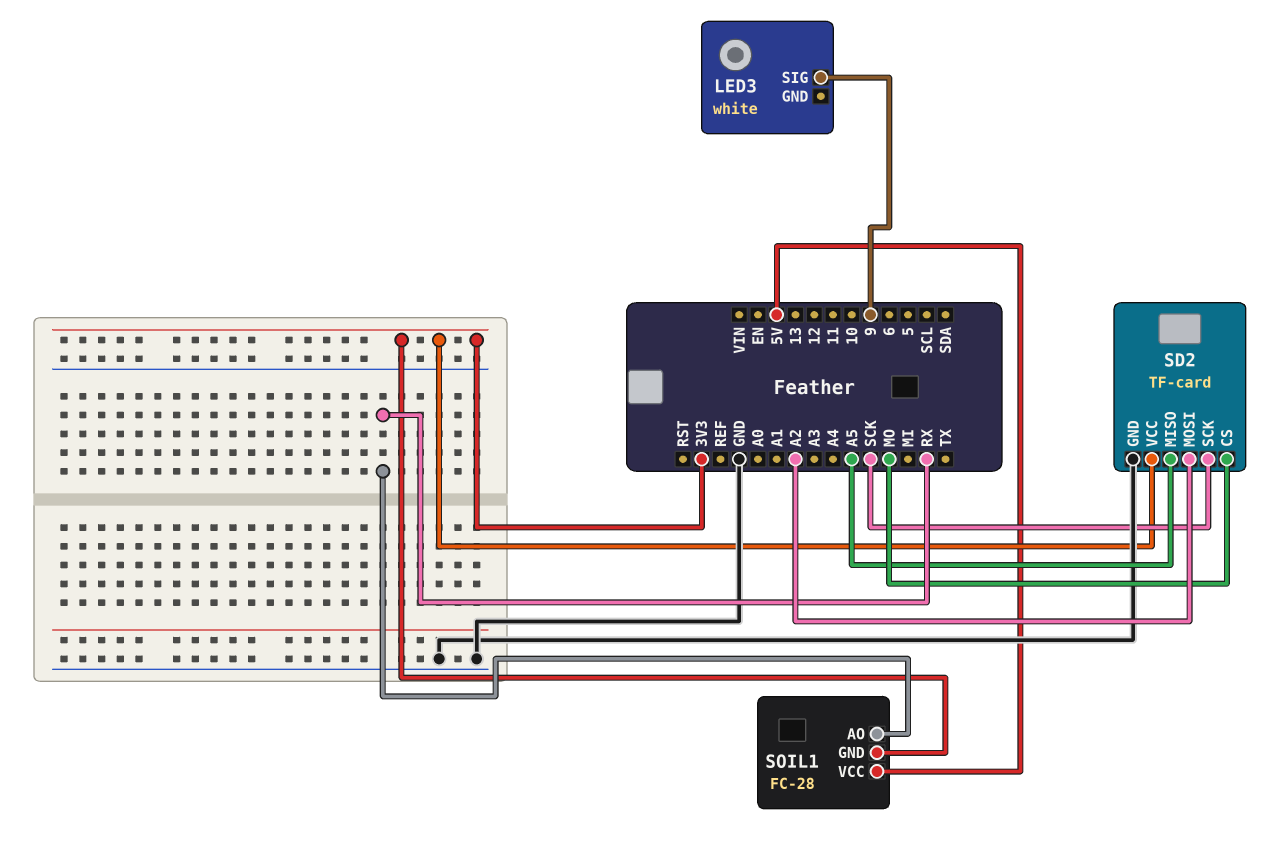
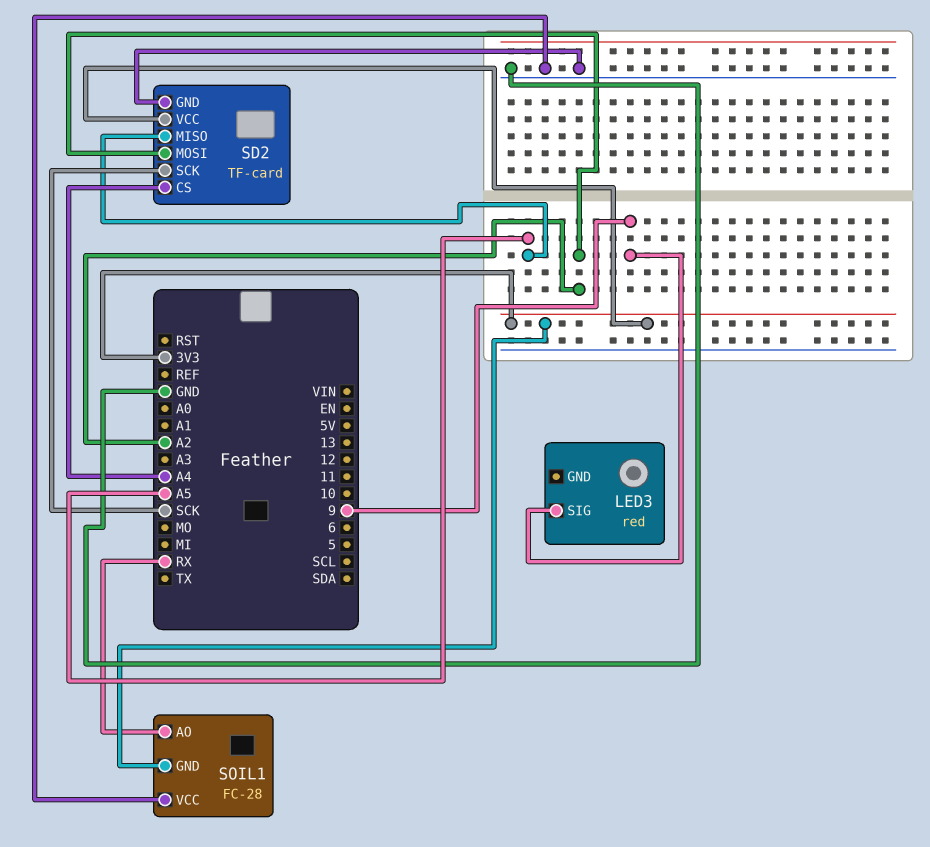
LED3: white -> red
SD2 pin CS: MO -> A4
SOIL1 pin VCC: 5V -> GND

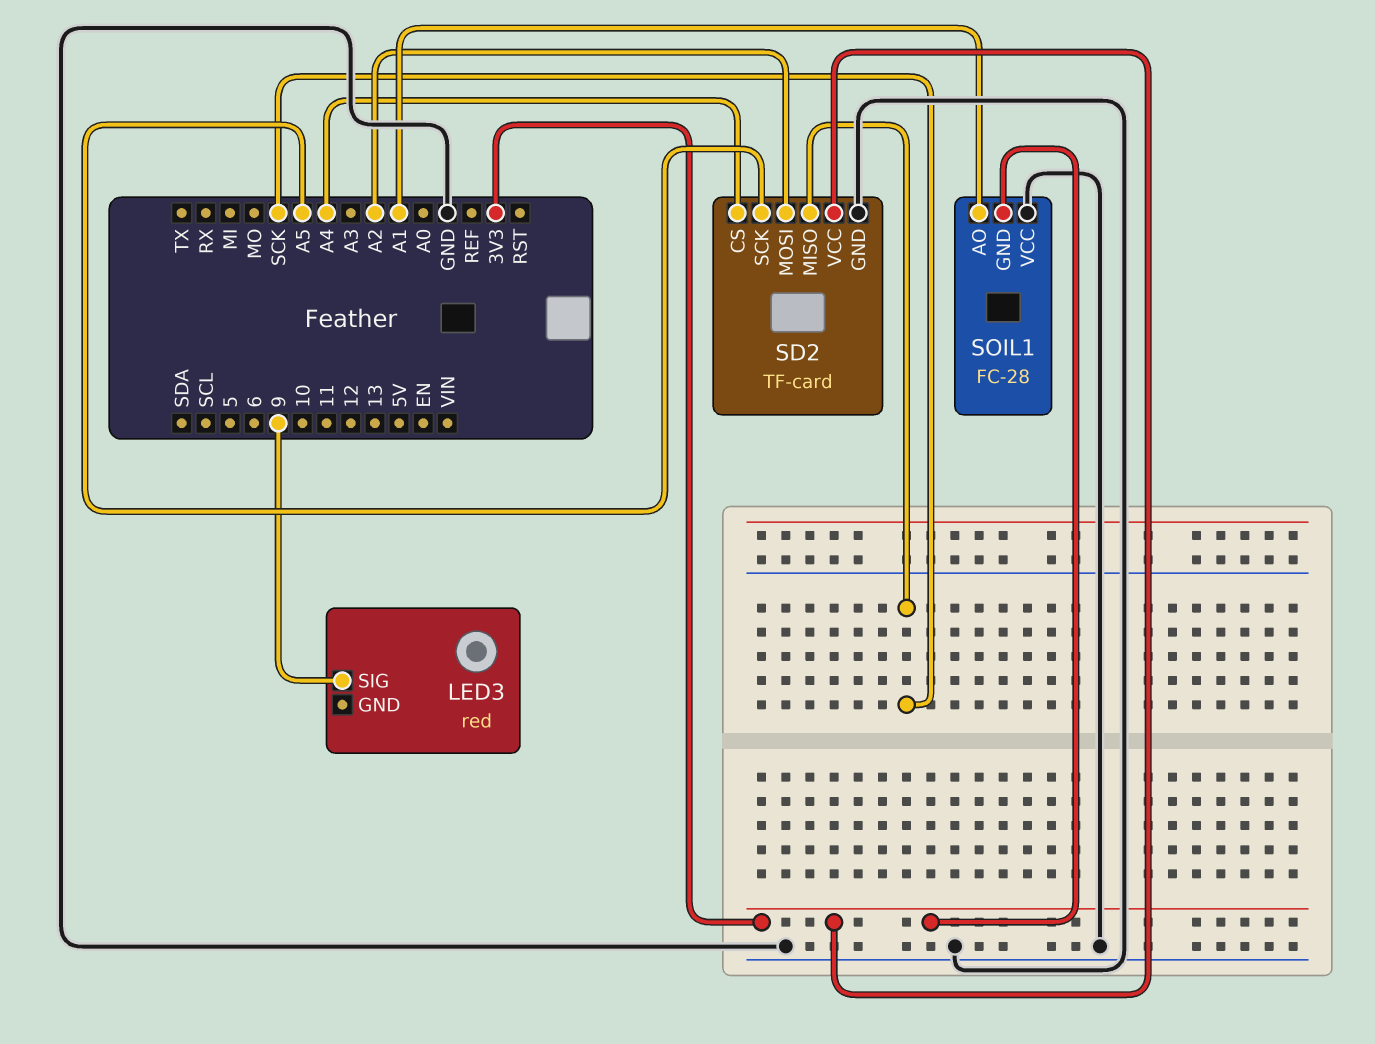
SD2 pin MISO: A5 -> SCK
SD2 pin SCK: SCK -> A5
SOIL1 pin AO: RX -> A1

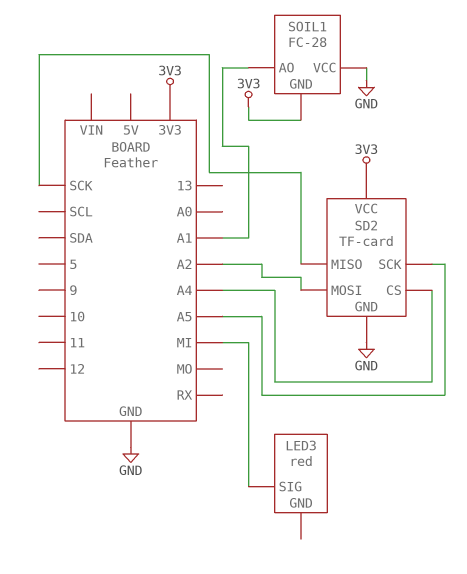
LED3 pin SIG: 9 -> MI

